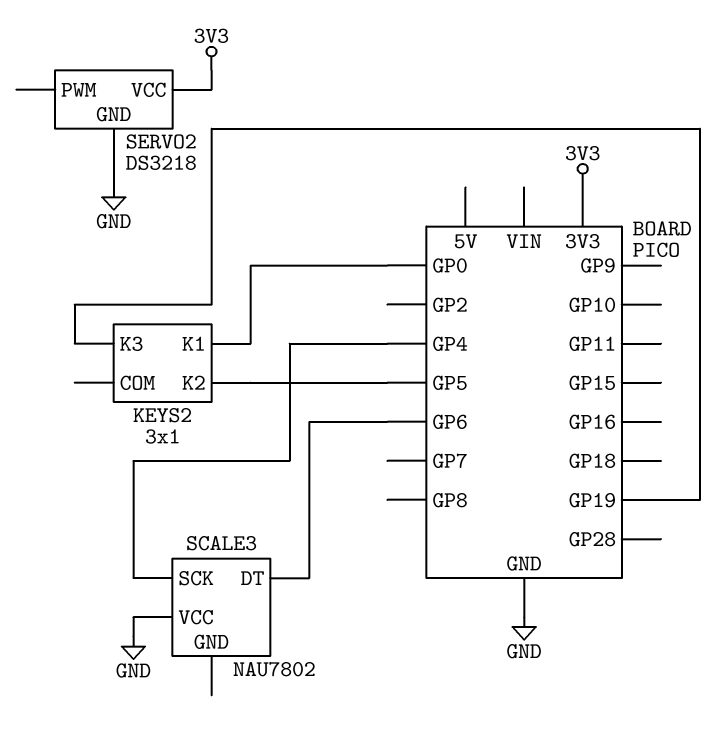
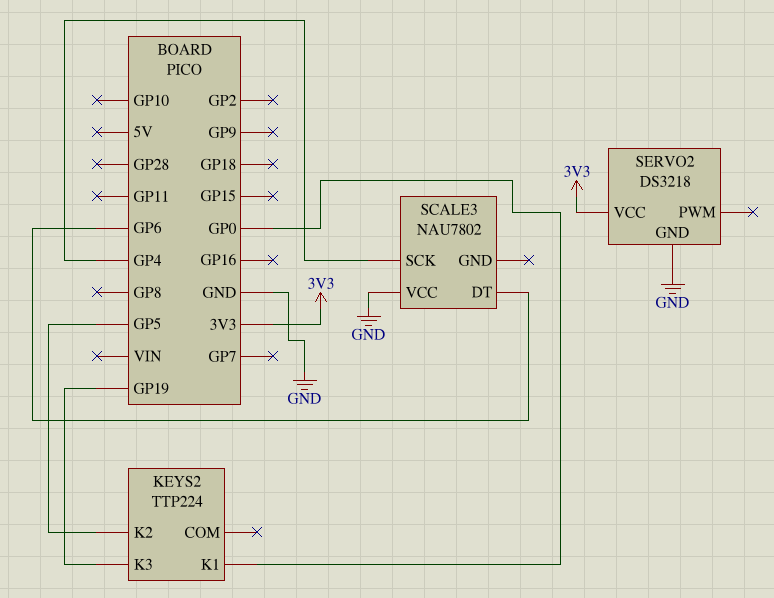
KEYS2: 3x1 -> TTP224

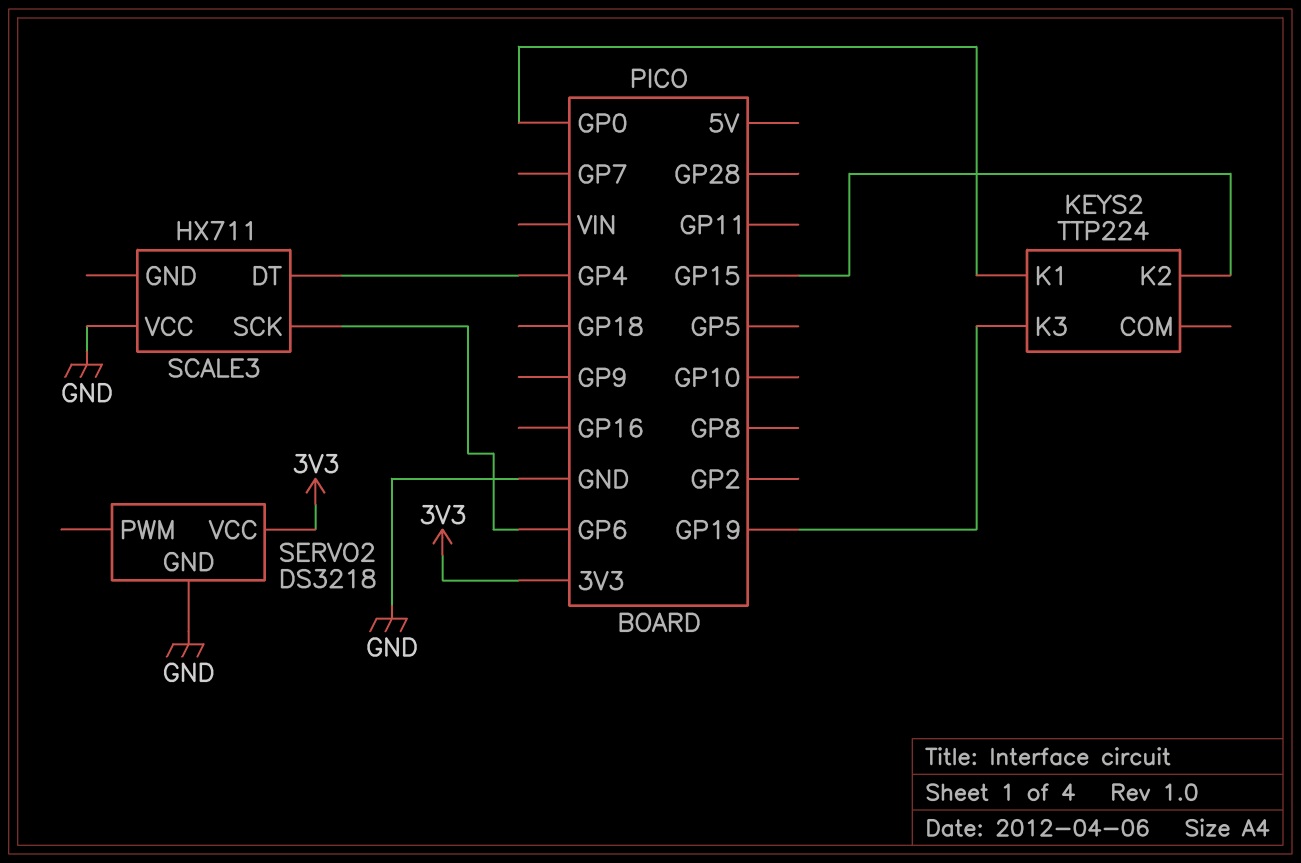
KEYS2 pin K2: GP5 -> GP15
SCALE3: NAU7802 -> HX711
SCALE3 pin DT: GP6 -> GP4
SCALE3 pin SCK: GP4 -> GP6

